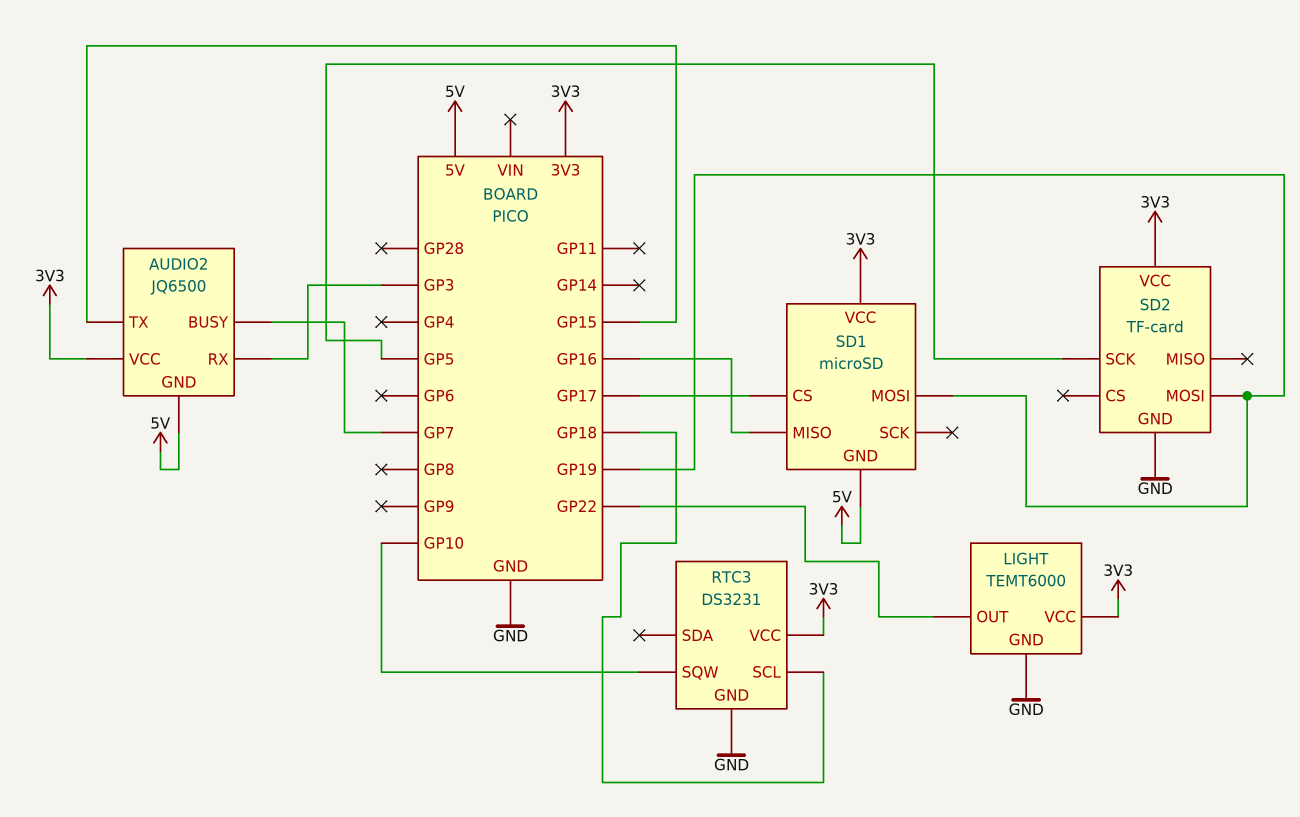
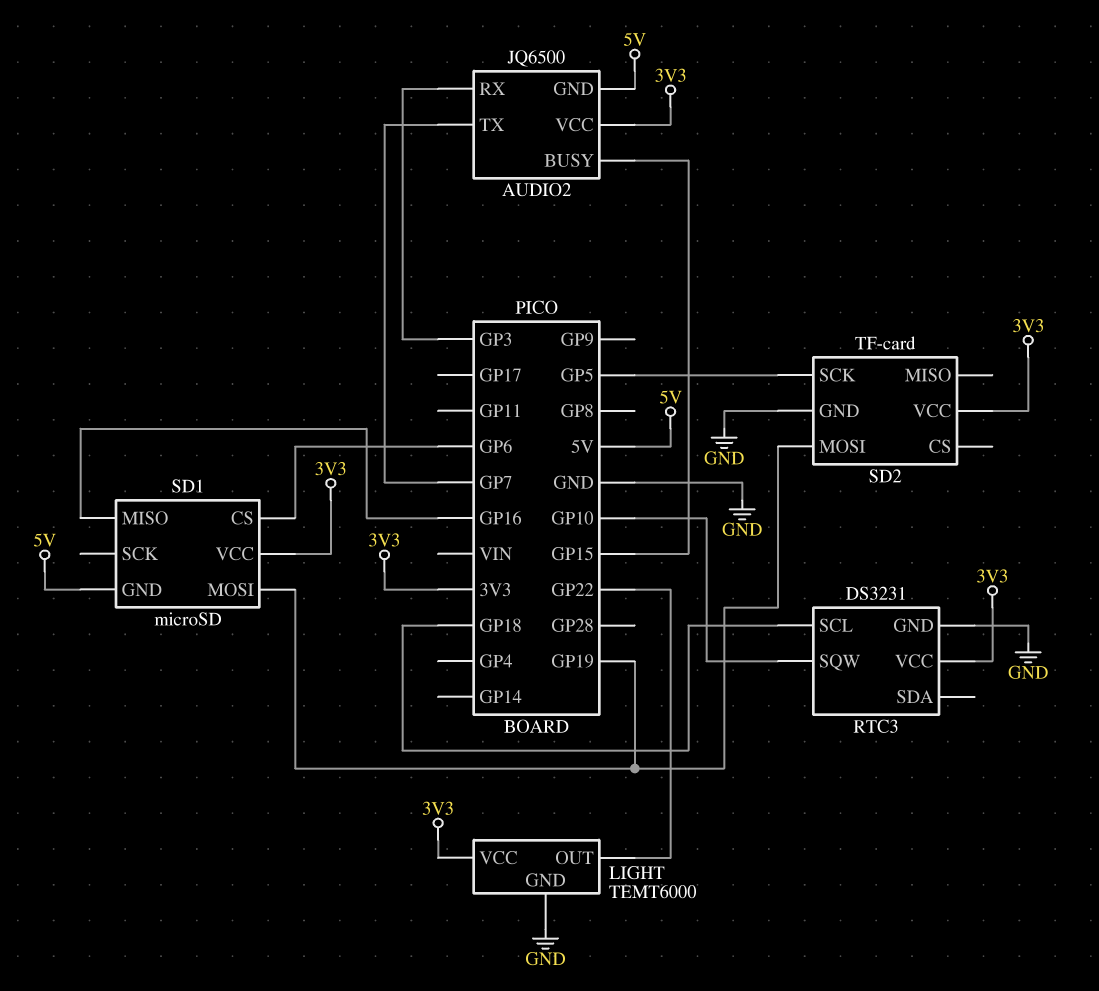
AUDIO2 pin BUSY: GP7 -> GP15
AUDIO2 pin TX: GP15 -> GP7
SD1 pin CS: GP17 -> GP6

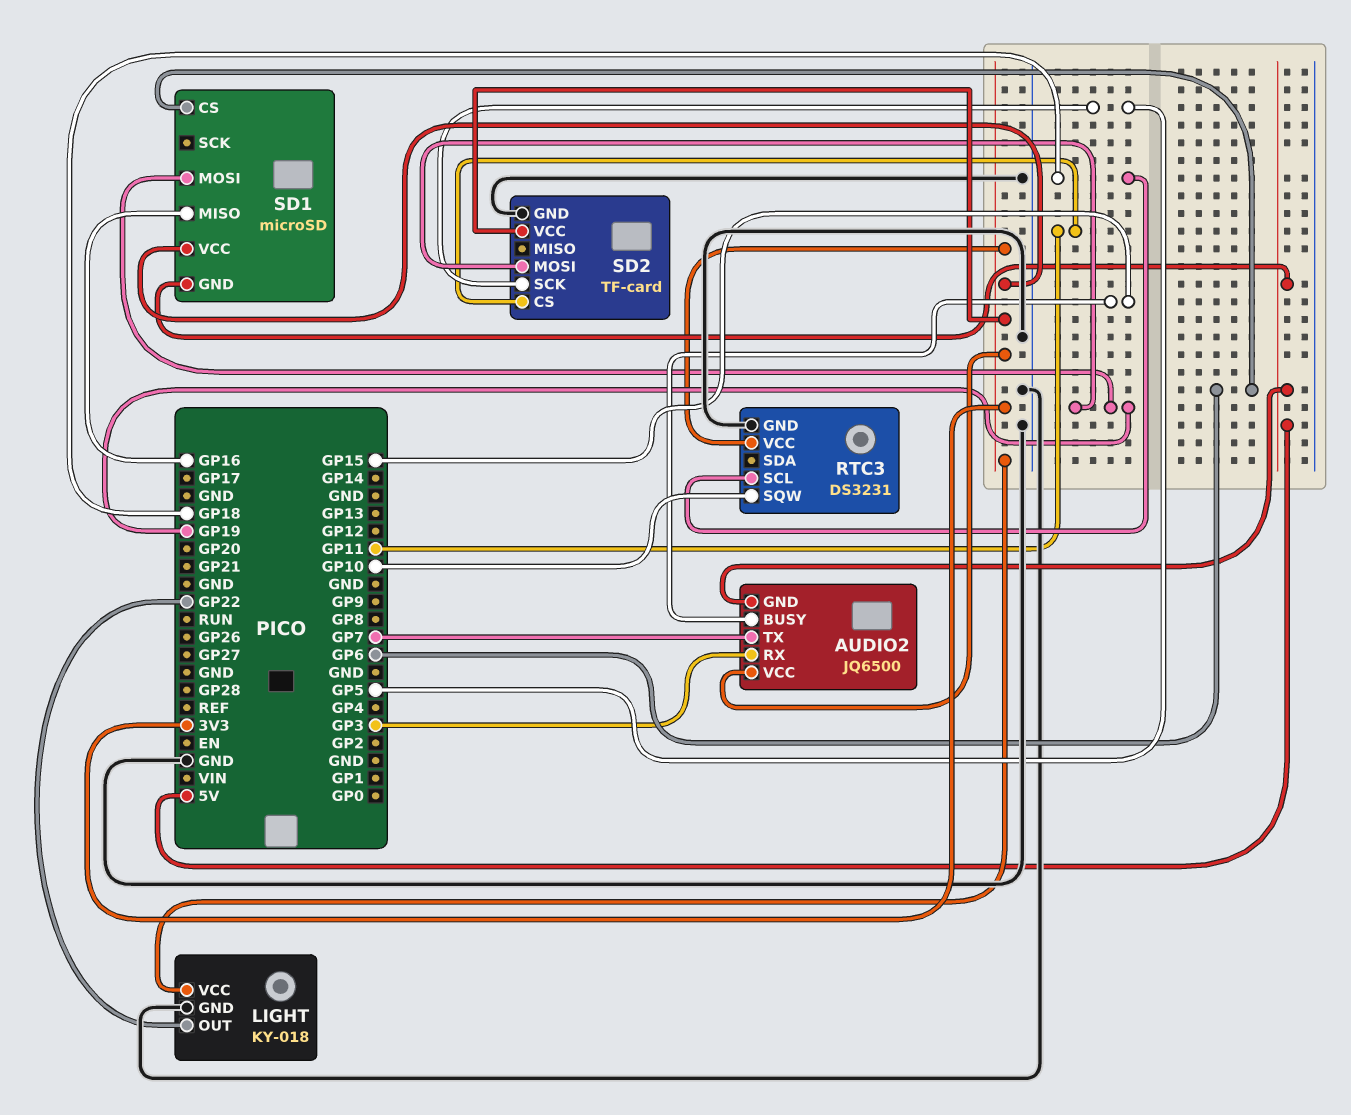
LIGHT: TEMT6000 -> KY-018
SD2 pin CS: none -> GP11

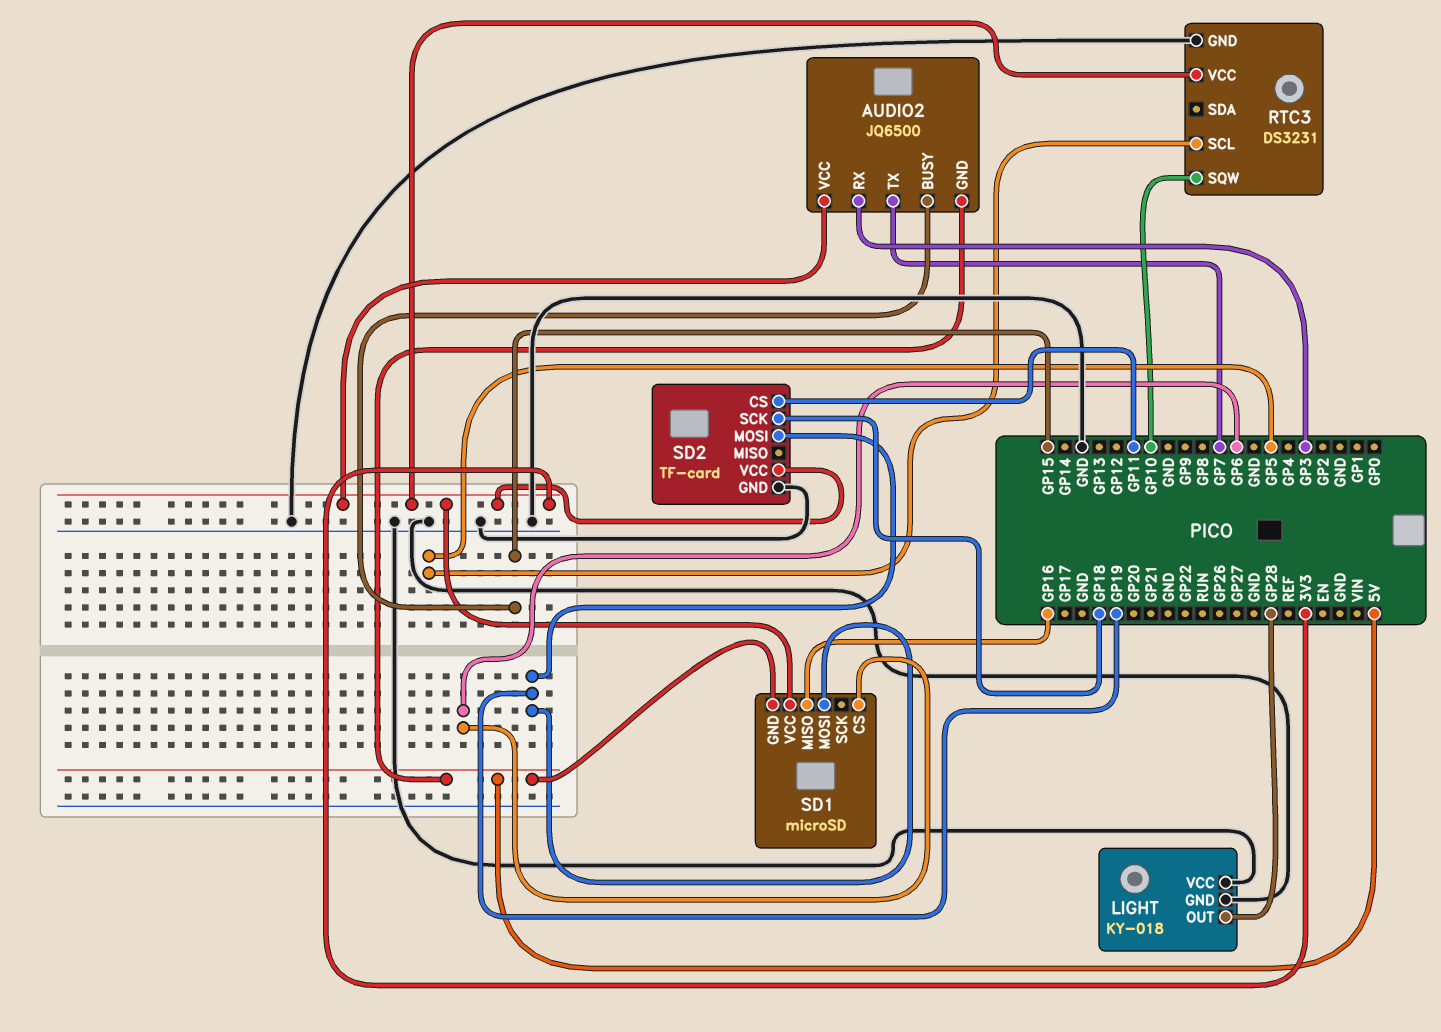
LIGHT pin OUT: GP22 -> GP28
LIGHT pin VCC: 3V3 -> GND
RTC3 pin SCL: GP18 -> GP5
SD2 pin SCK: GP5 -> GP18

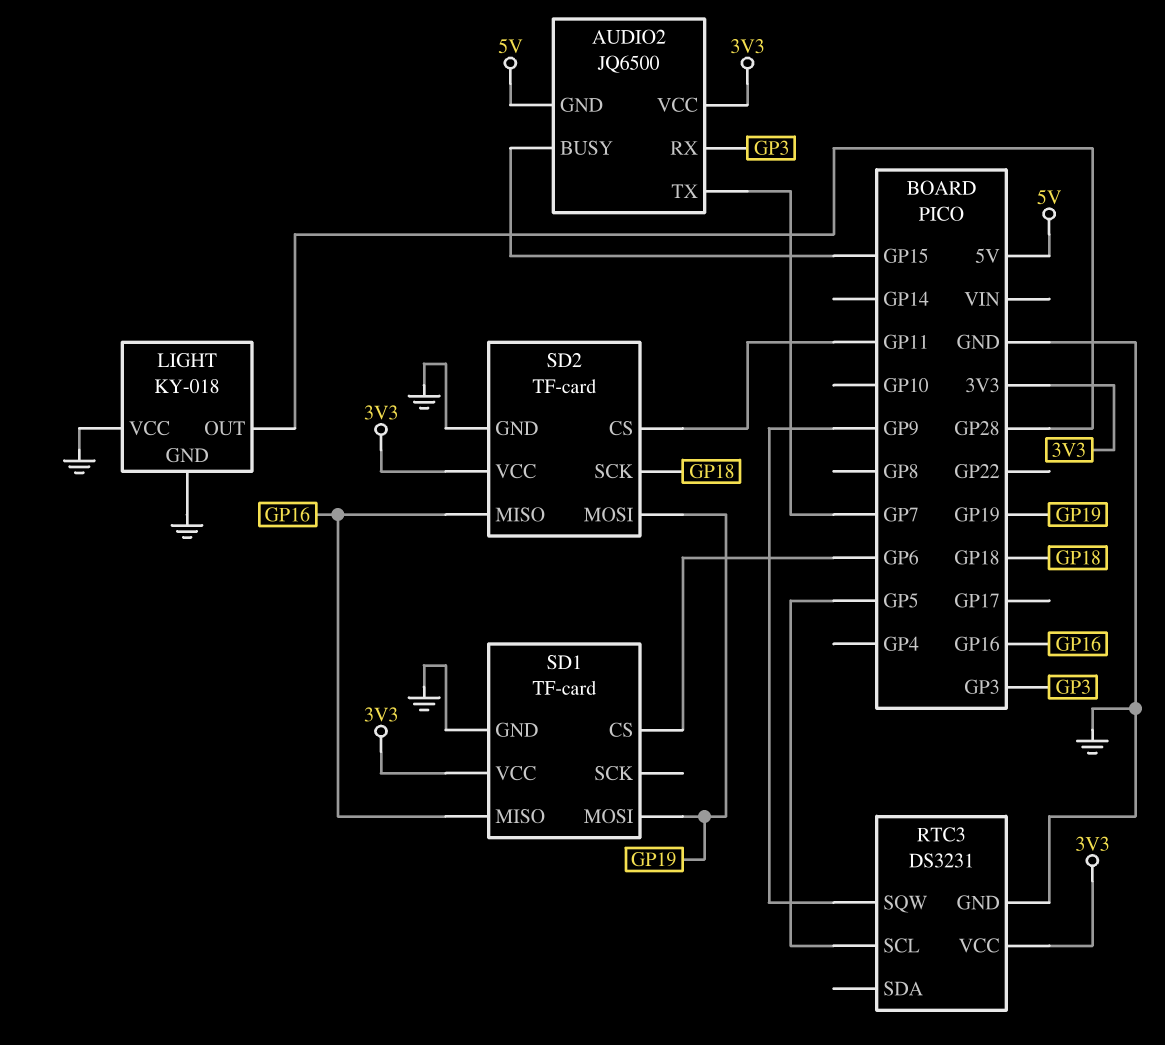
RTC3 pin SQW: GP10 -> GP9
SD1: microSD -> TF-card
SD1 pin GND: 5V -> GND
SD2 pin MISO: none -> GP16

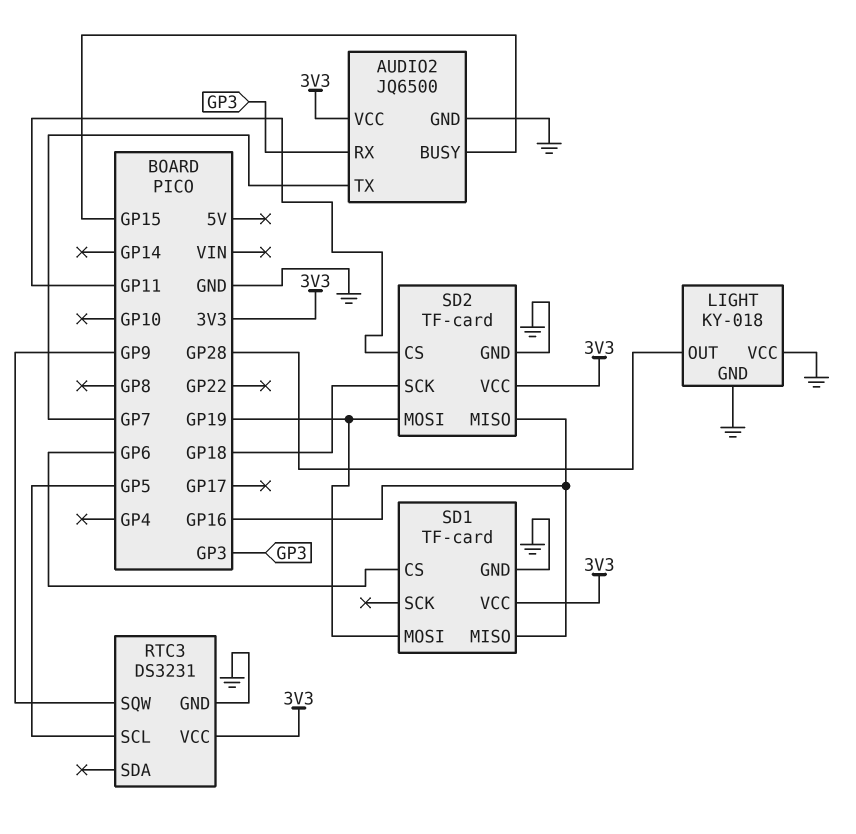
AUDIO2 pin GND: 5V -> GND

